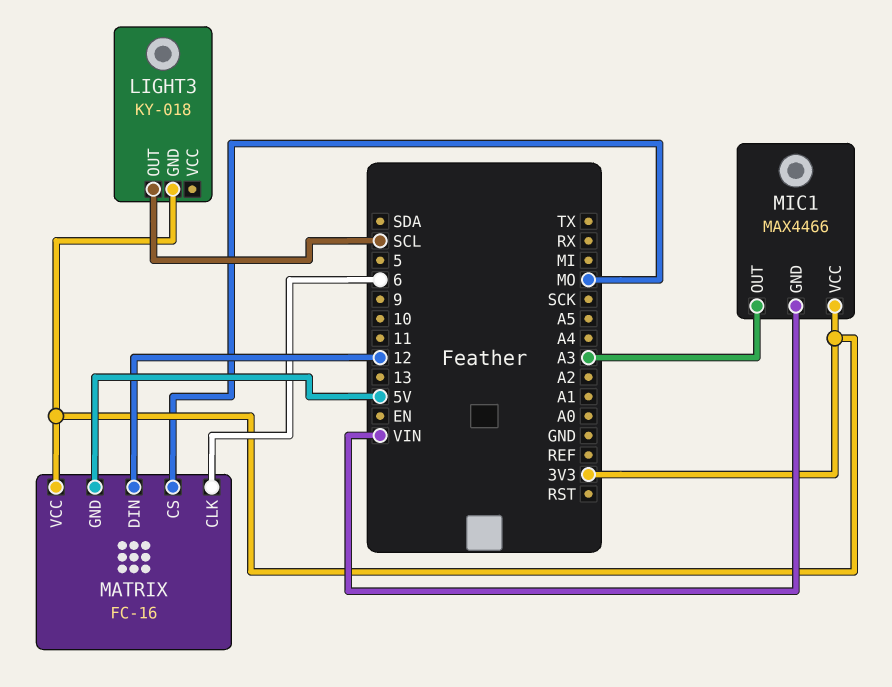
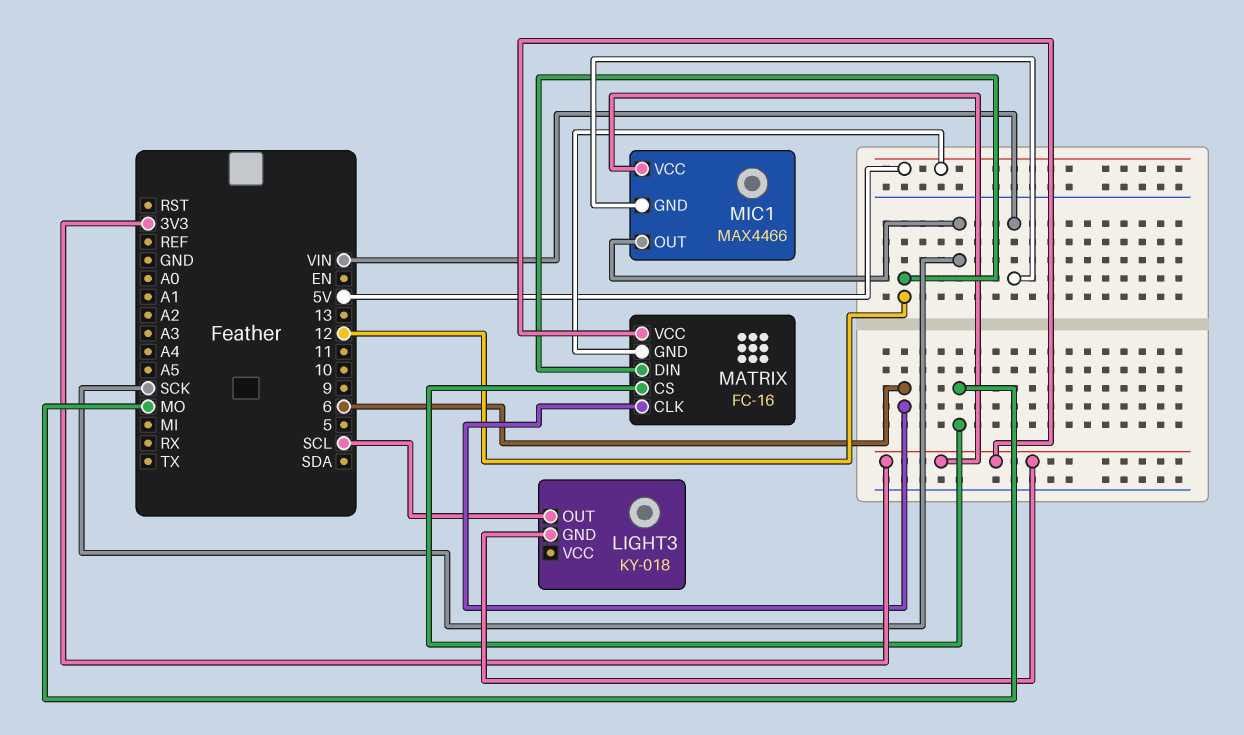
MIC1 pin OUT: A3 -> SCK

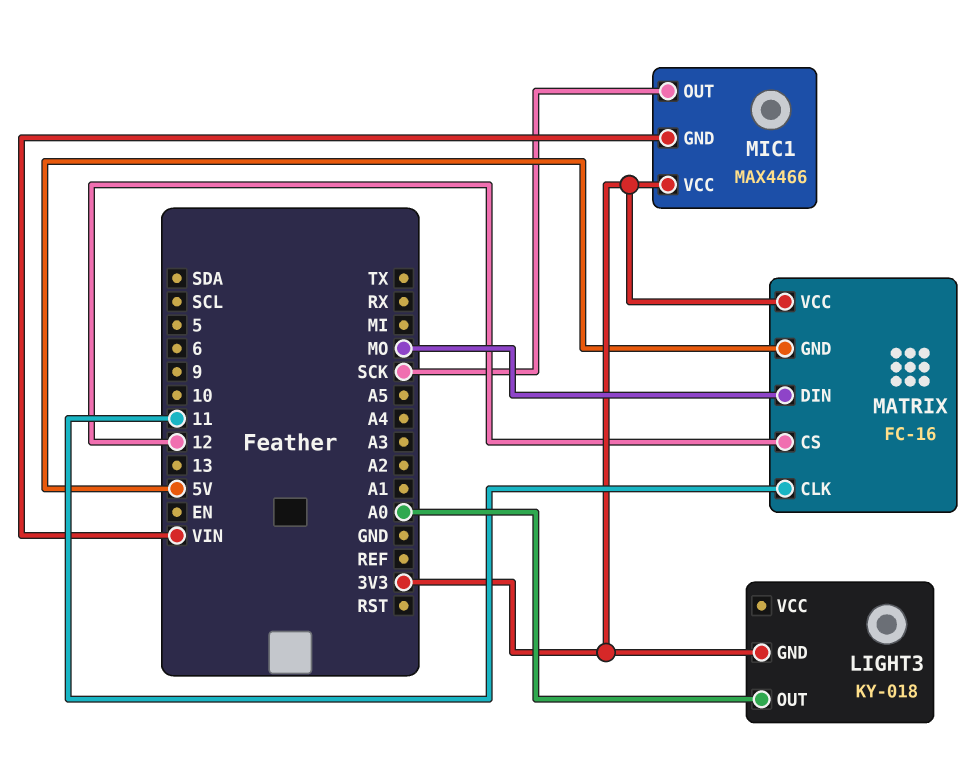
LIGHT3 pin OUT: SCL -> A0
MATRIX pin CLK: 6 -> 11
MATRIX pin CS: MO -> 12
MATRIX pin DIN: 12 -> MO

